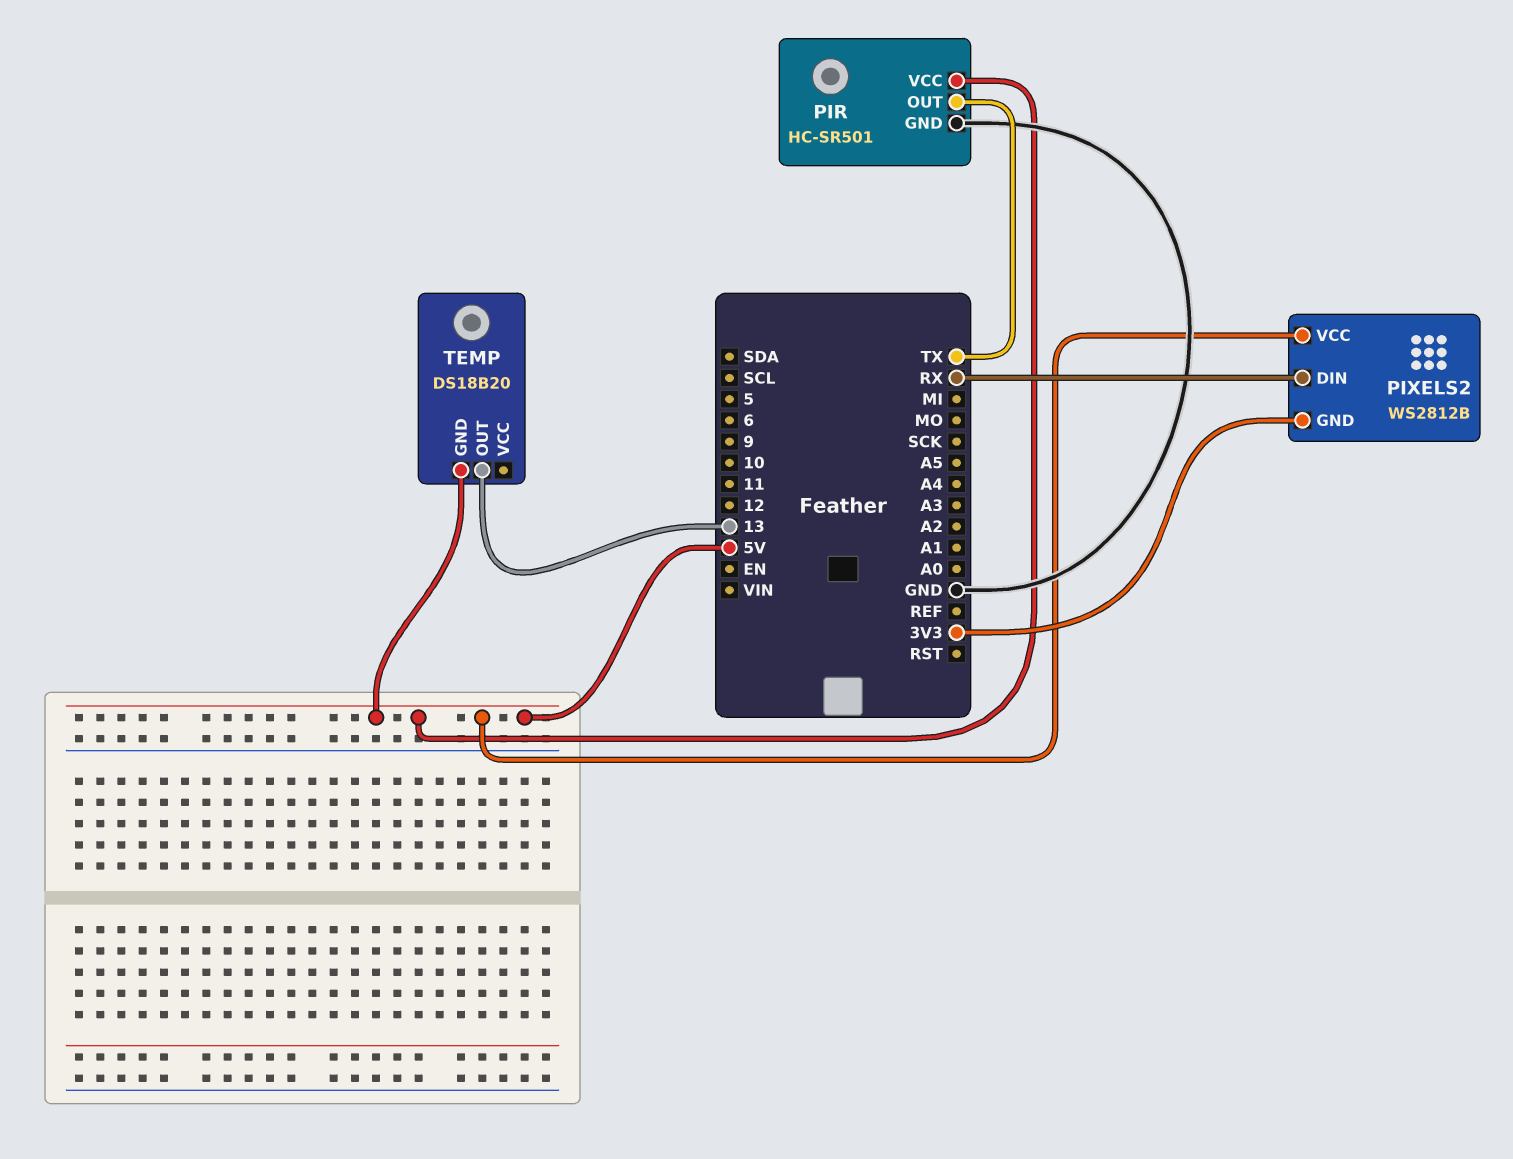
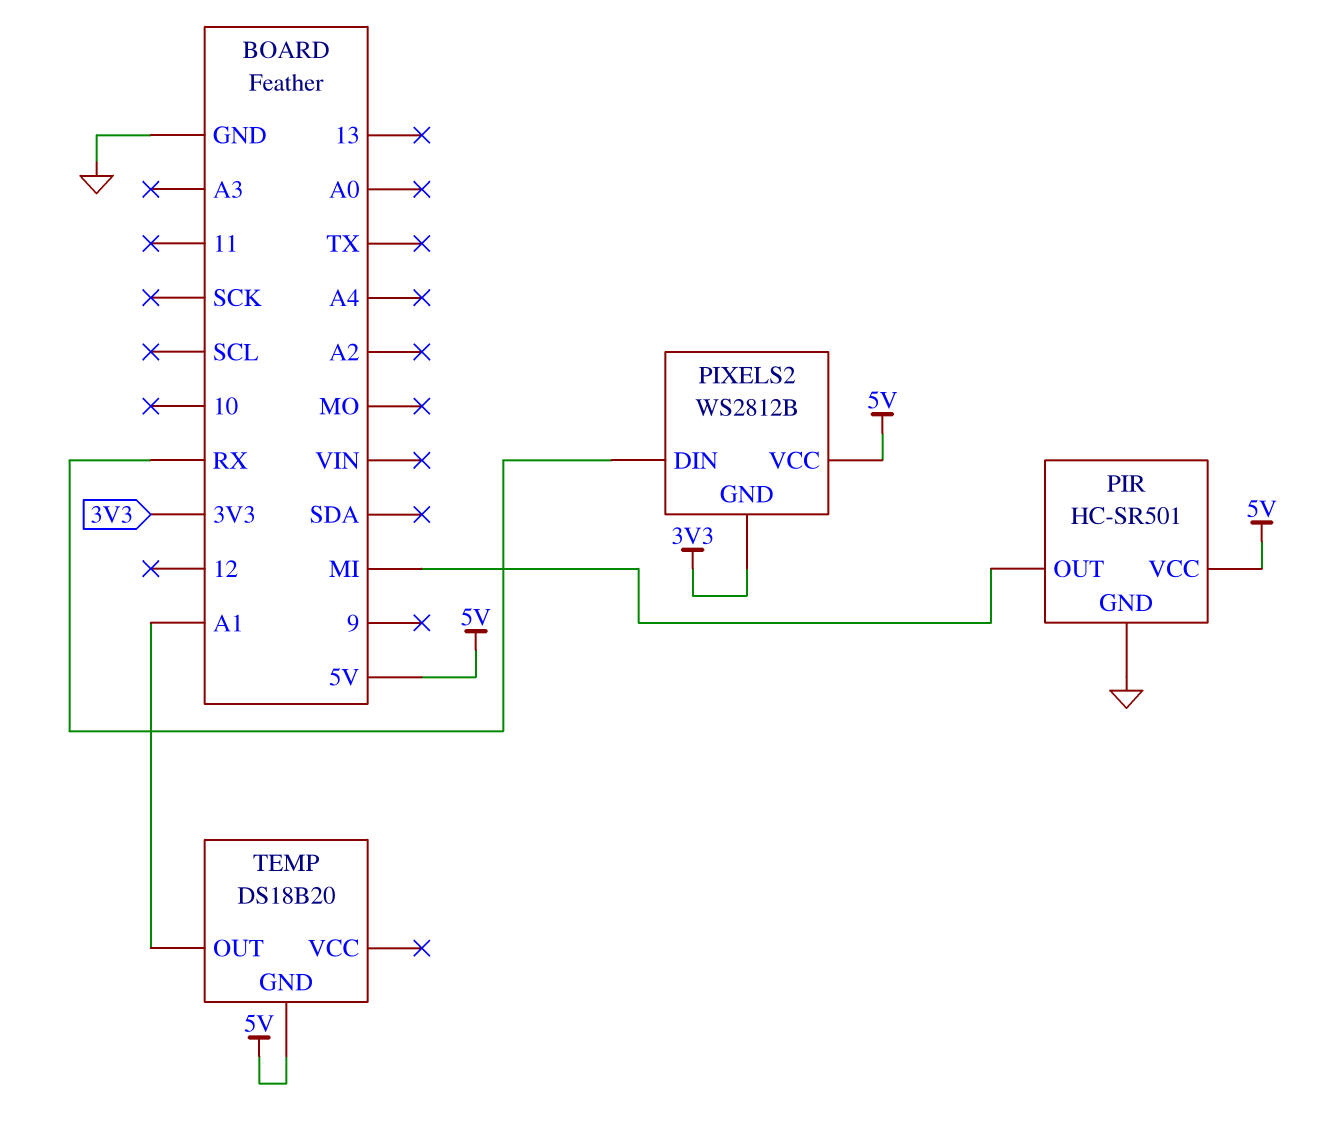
PIR pin OUT: TX -> MI
TEMP pin OUT: 13 -> A1

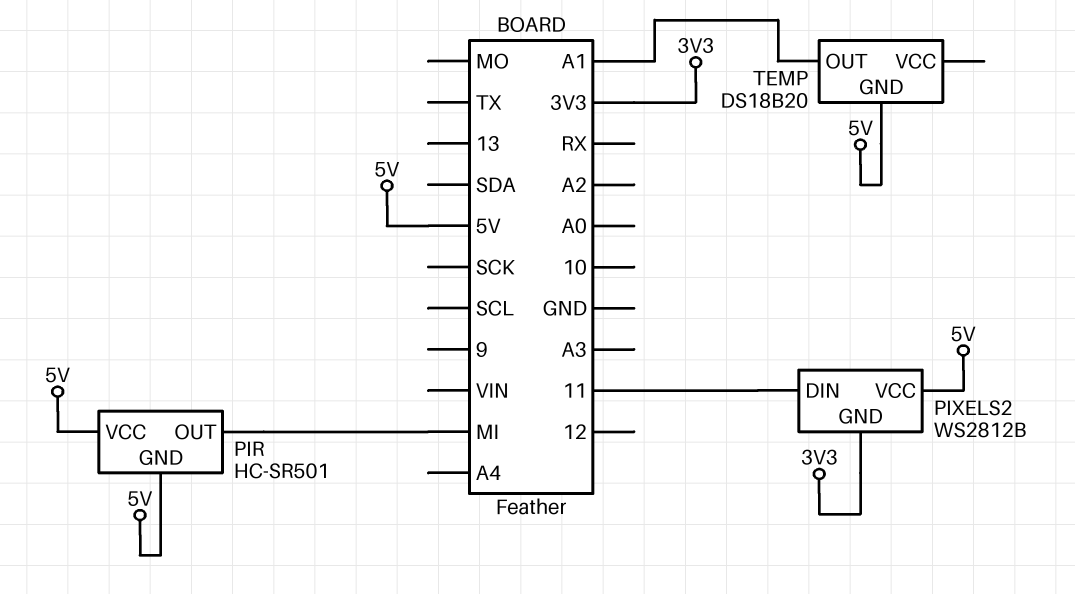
PIR pin GND: GND -> 5V
PIXELS2 pin DIN: RX -> 11

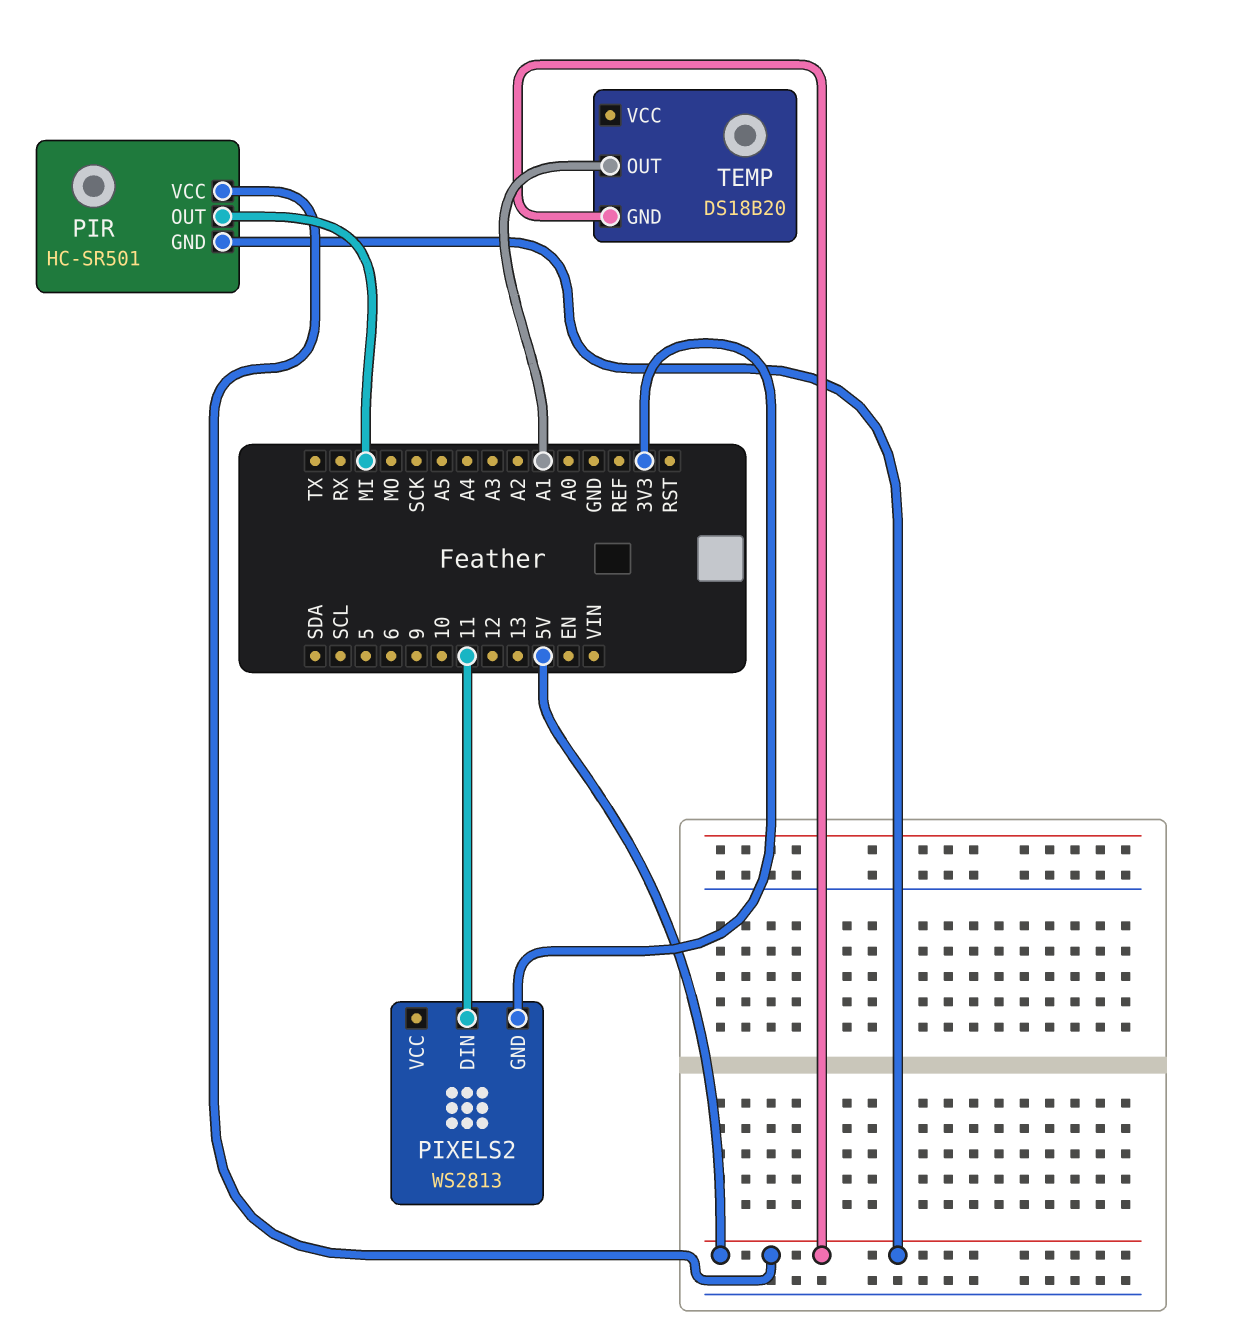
PIXELS2: WS2812B -> WS2813
PIXELS2 pin VCC: 5V -> none

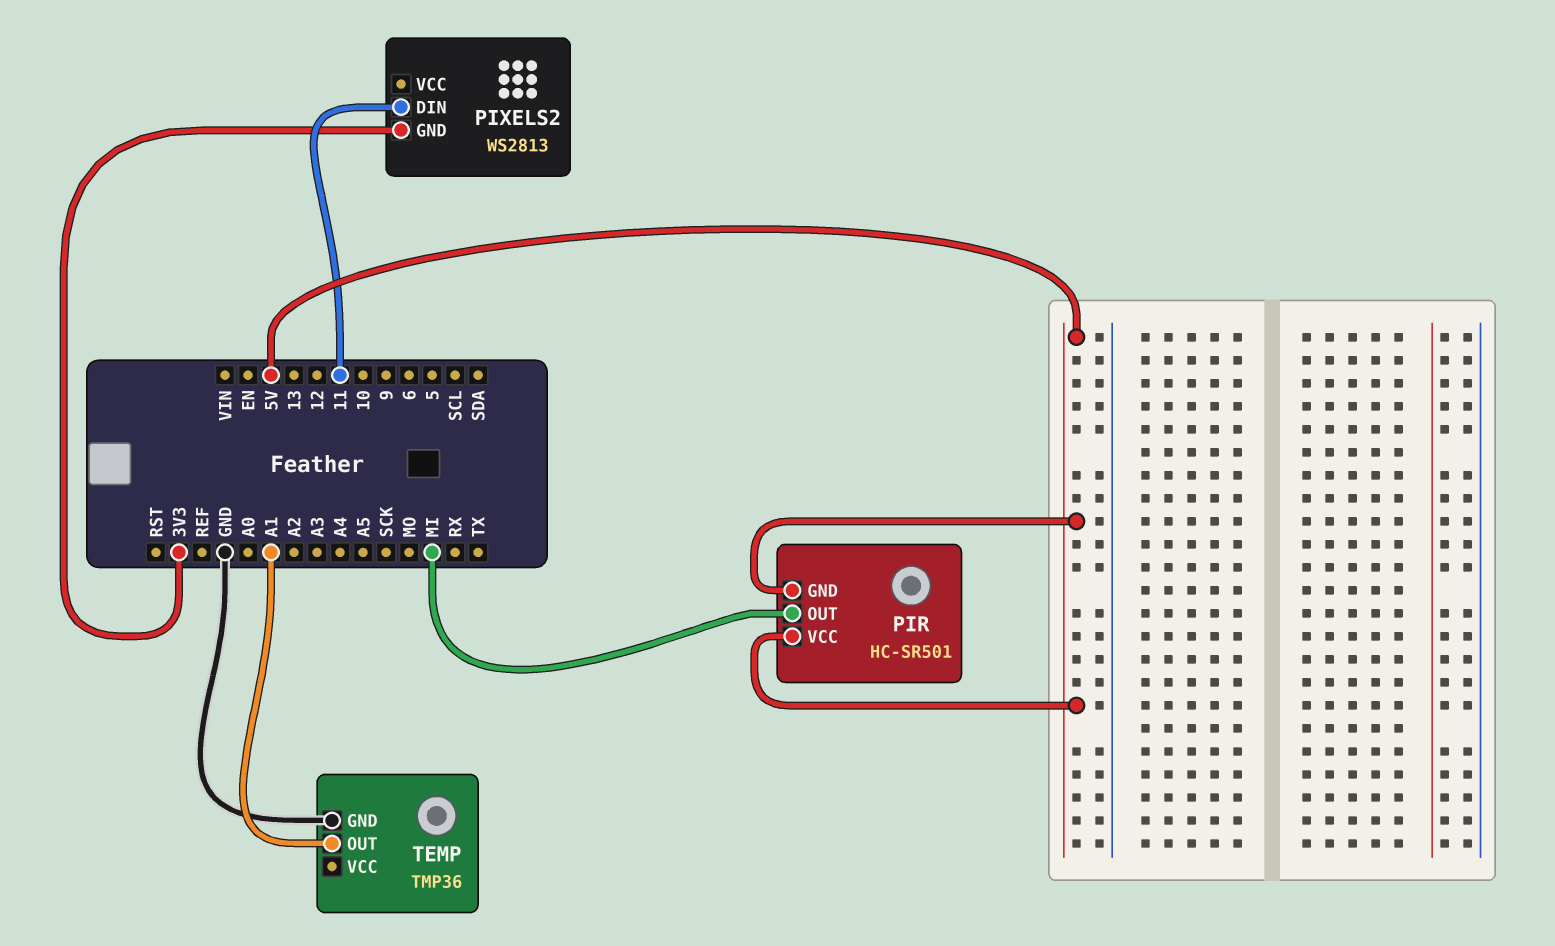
TEMP: DS18B20 -> TMP36
TEMP pin GND: 5V -> GND

